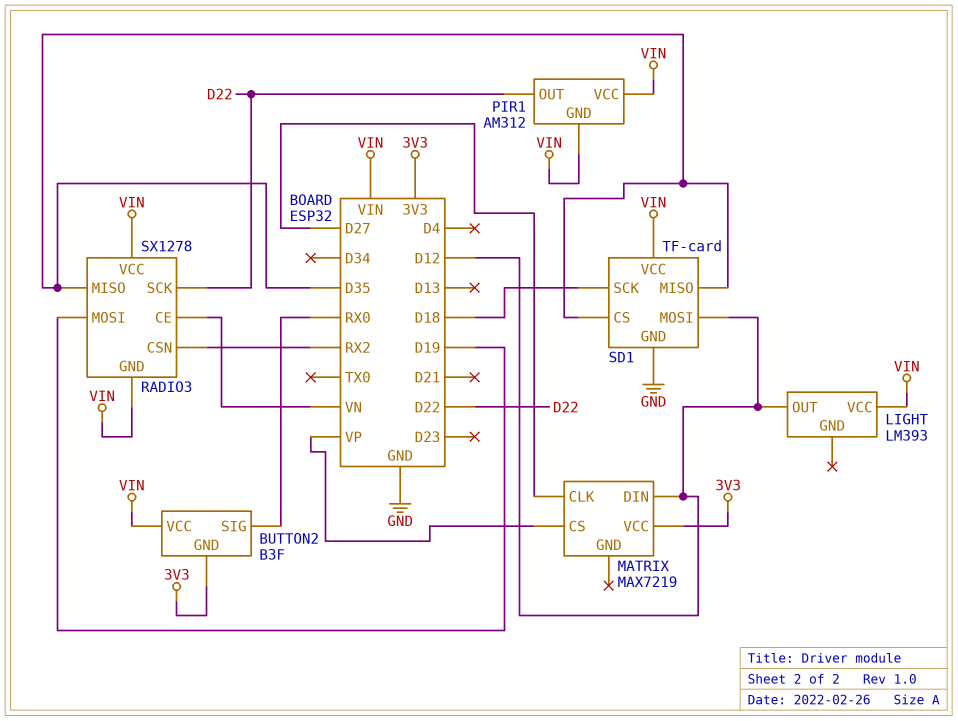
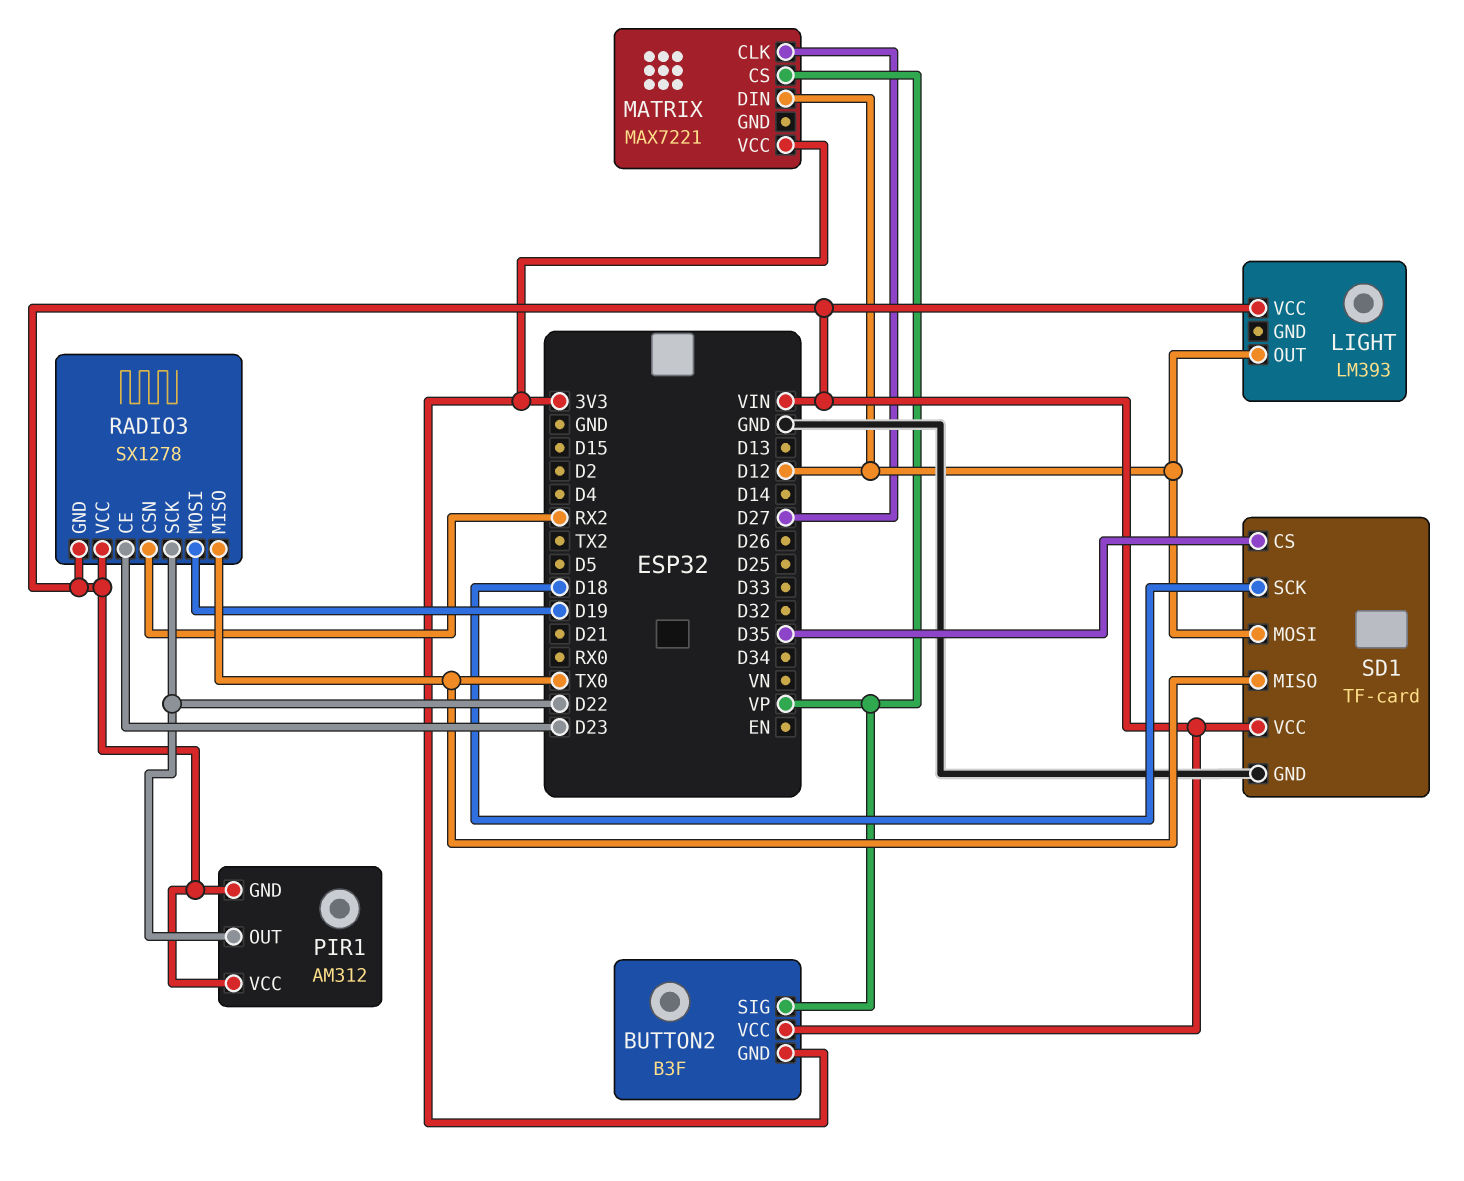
BUTTON2 pin SIG: RX0 -> VP
MATRIX: MAX7219 -> MAX7221
RADIO3 pin CE: VN -> D23
RADIO3 pin MISO: D35 -> TX0
SD1 pin MISO: D35 -> TX0

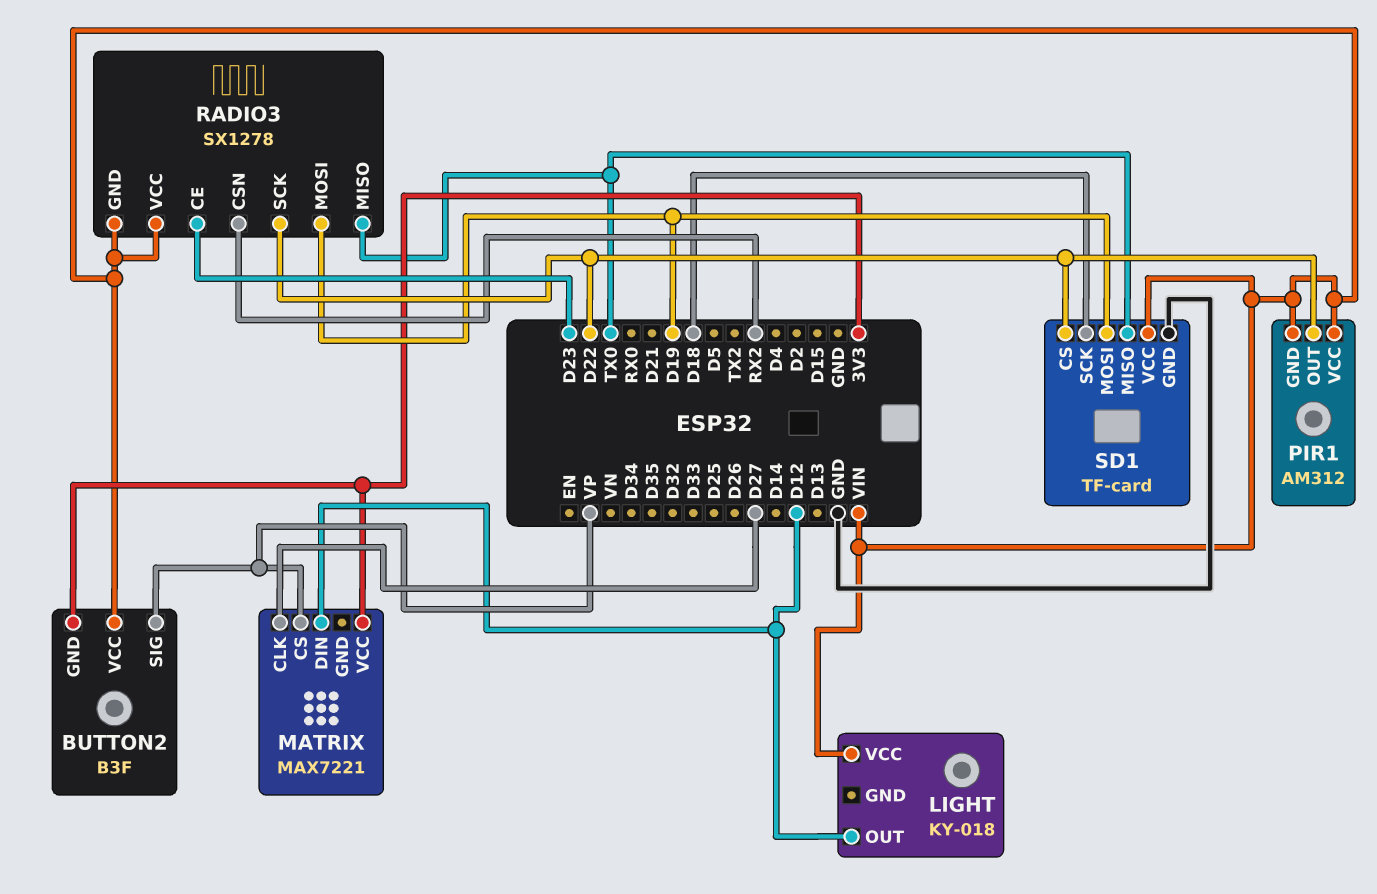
LIGHT: LM393 -> KY-018
SD1 pin CS: D35 -> D22
SD1 pin MOSI: D12 -> D19

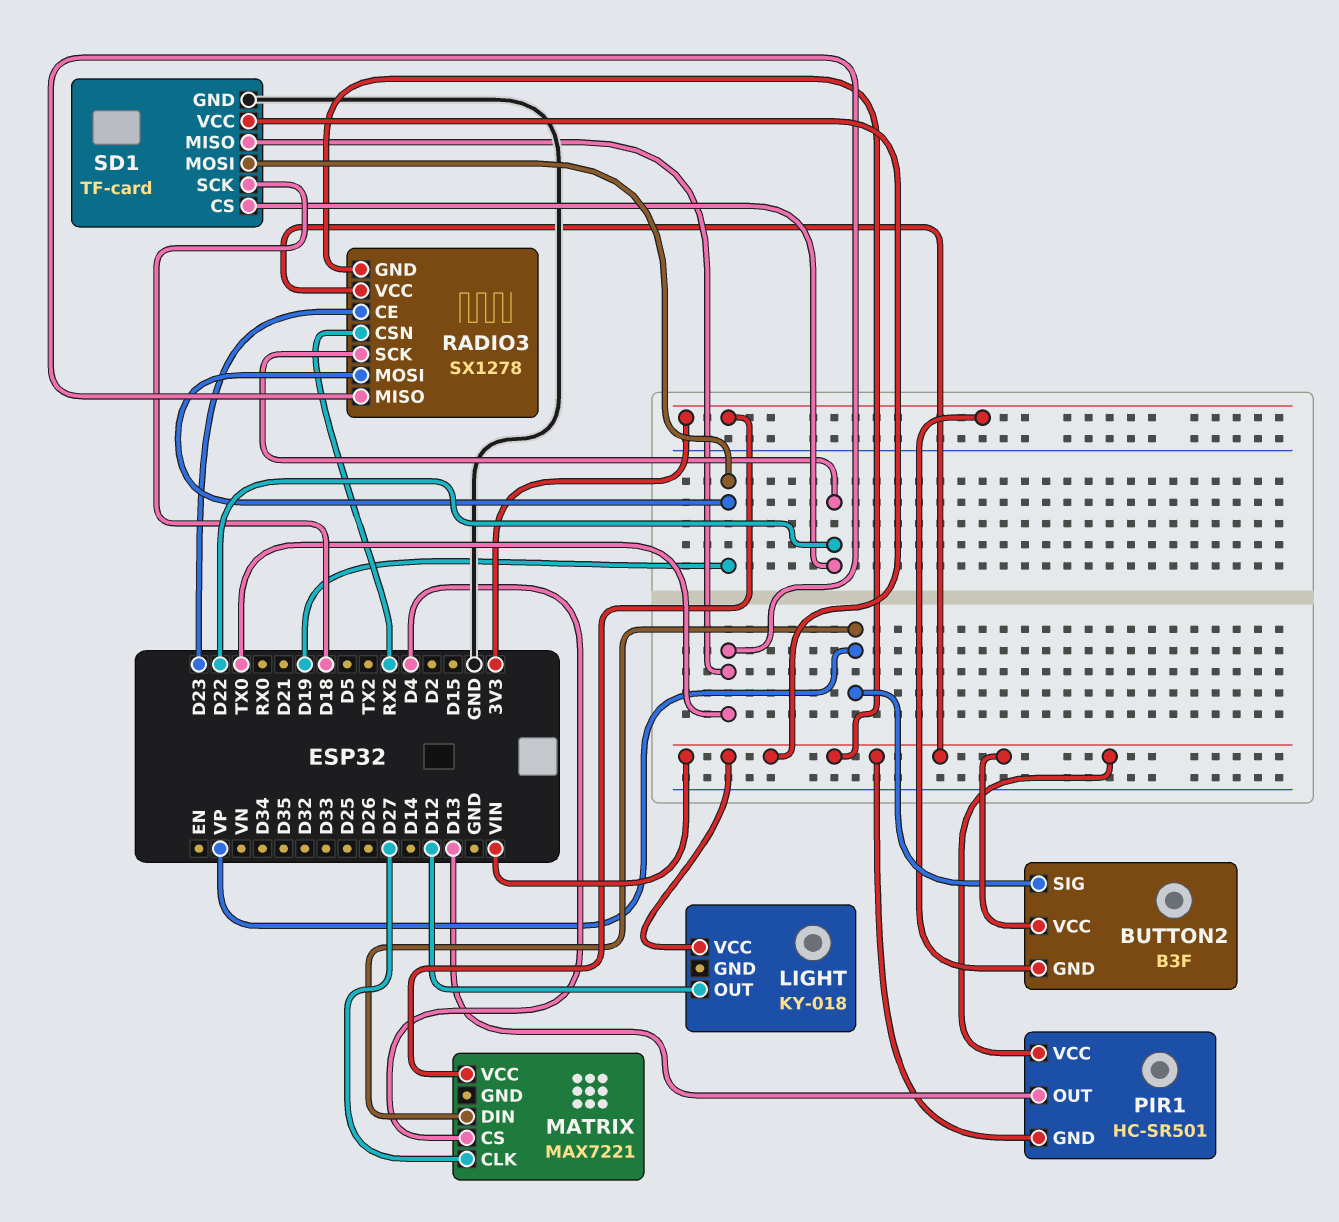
MATRIX pin CS: VP -> D4
MATRIX pin DIN: D12 -> VP
PIR1: AM312 -> HC-SR501
PIR1 pin OUT: D22 -> D13

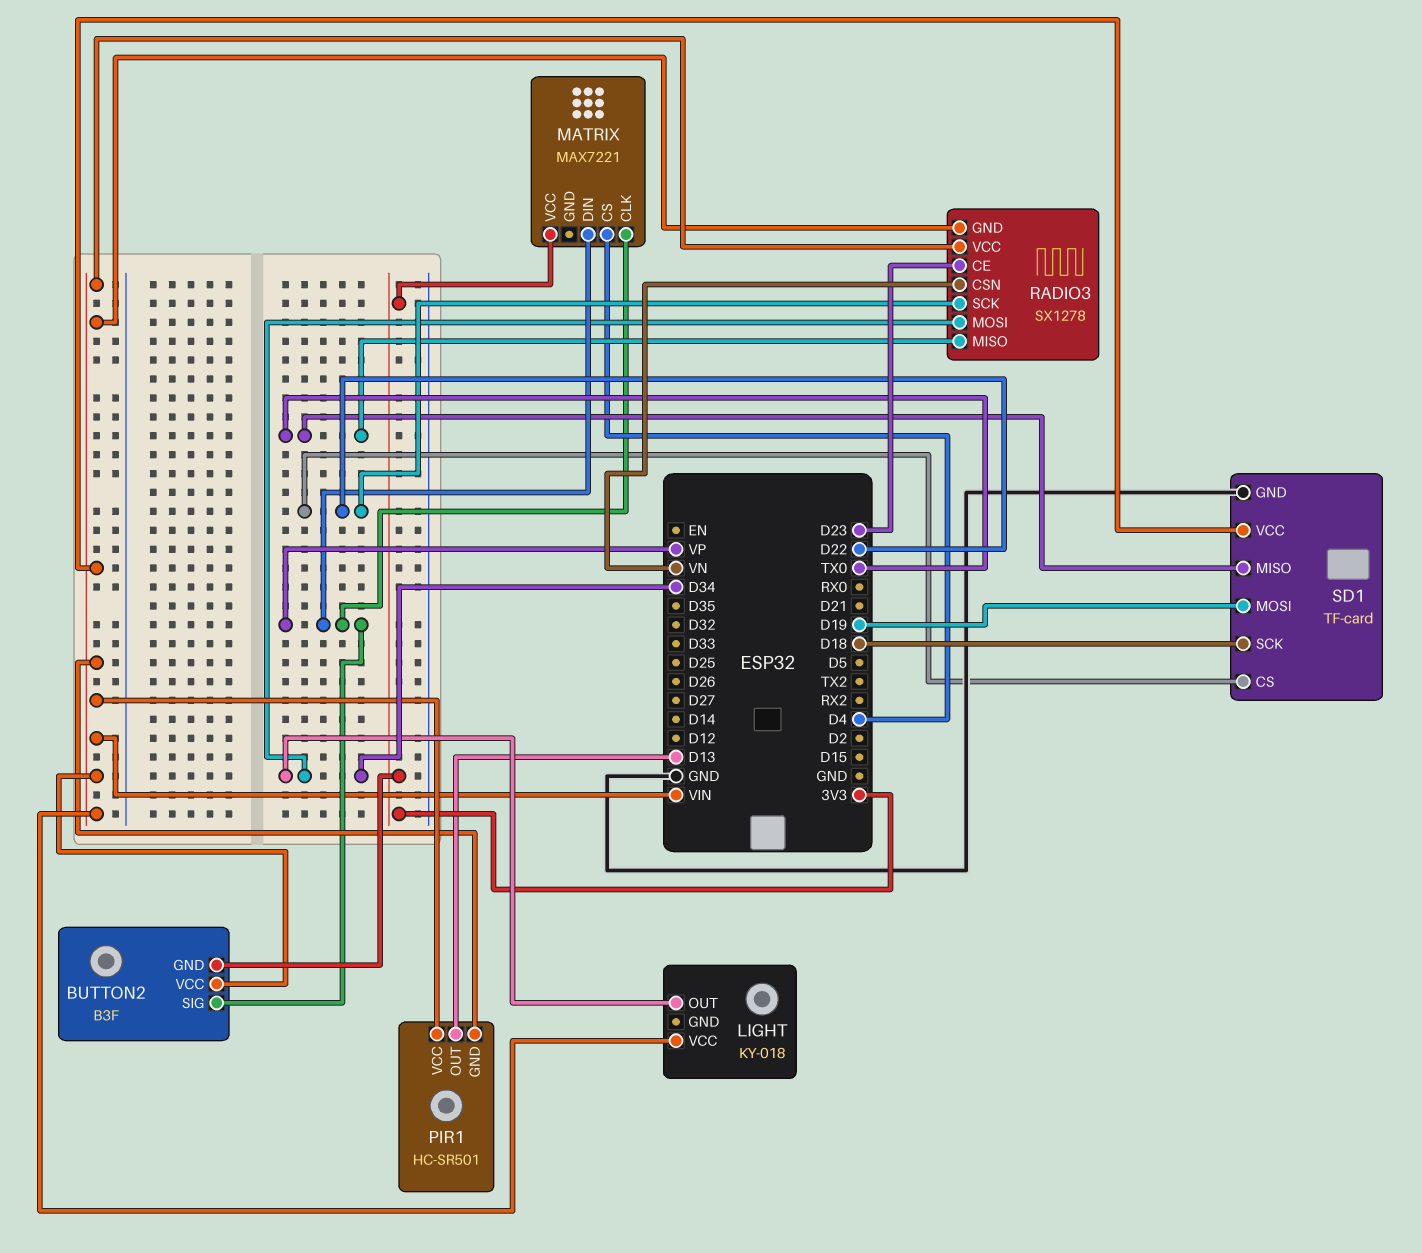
LIGHT pin OUT: D12 -> D34
MATRIX pin CLK: D27 -> VP
RADIO3 pin CSN: RX2 -> VN
RADIO3 pin MOSI: D19 -> D34

